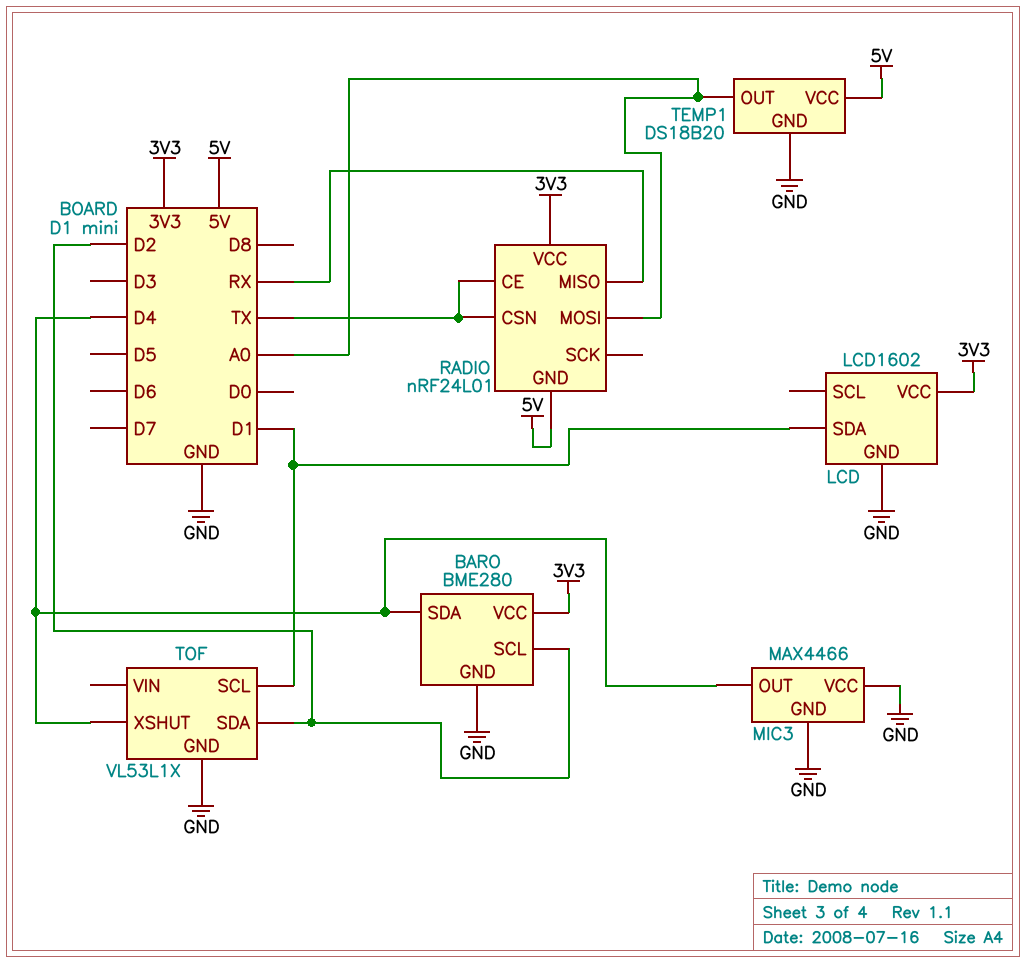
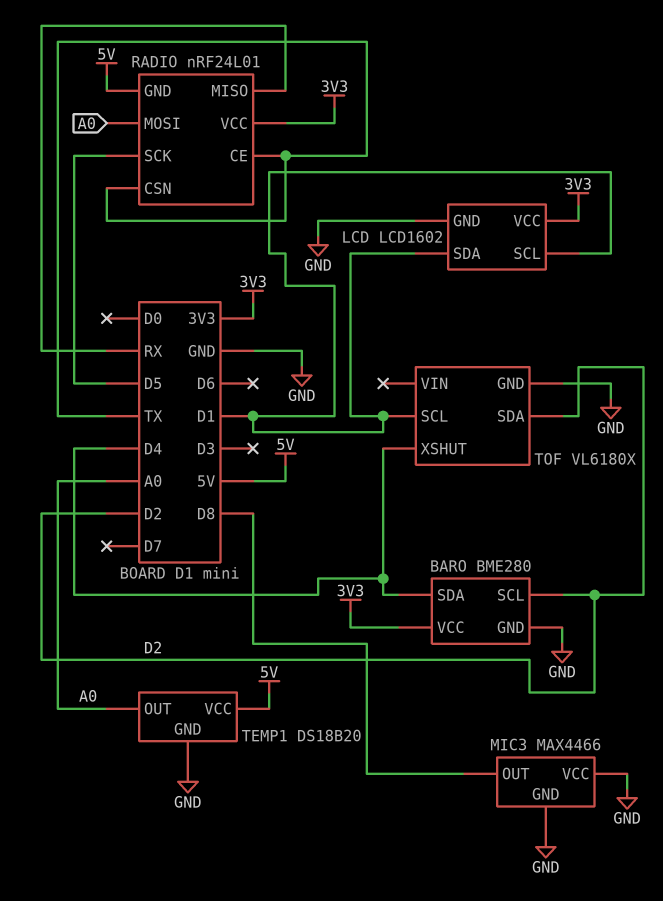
LCD pin SCL: none -> D1
MIC3 pin OUT: D4 -> D8
RADIO pin SCK: none -> D5
TOF: VL53L1X -> VL6180X

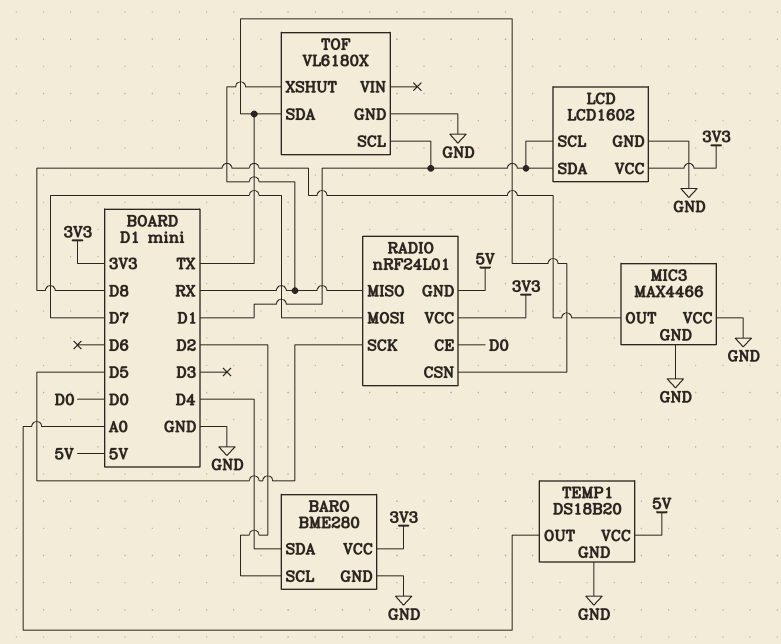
RADIO pin CE: TX -> D0
RADIO pin MOSI: A0 -> D7
TOF pin SDA: D2 -> TX
TOF pin XSHUT: D4 -> RX

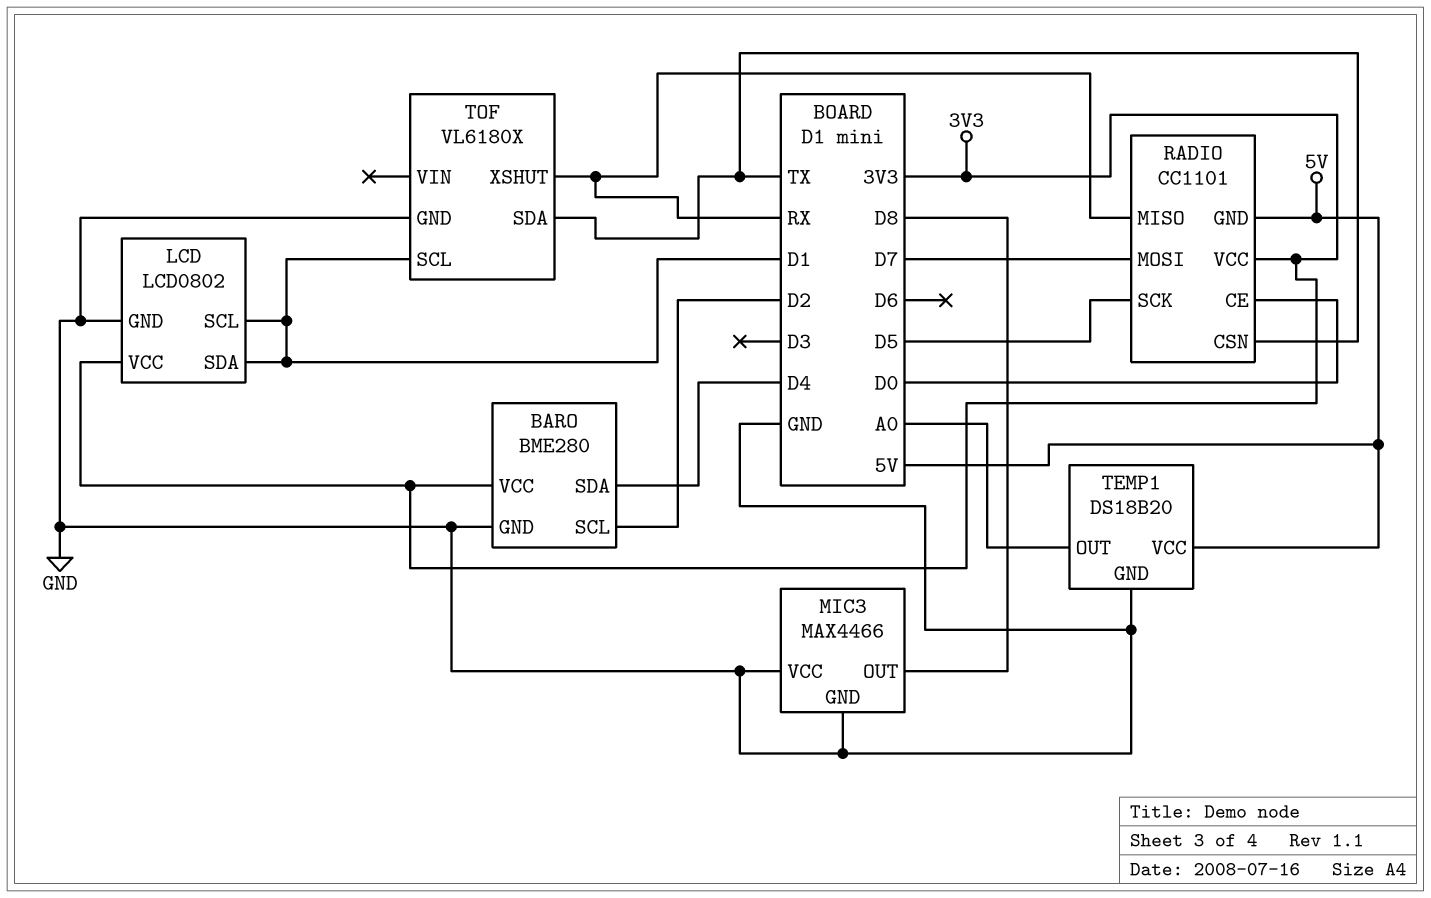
LCD: LCD1602 -> LCD0802
RADIO: nRF24L01 -> CC1101

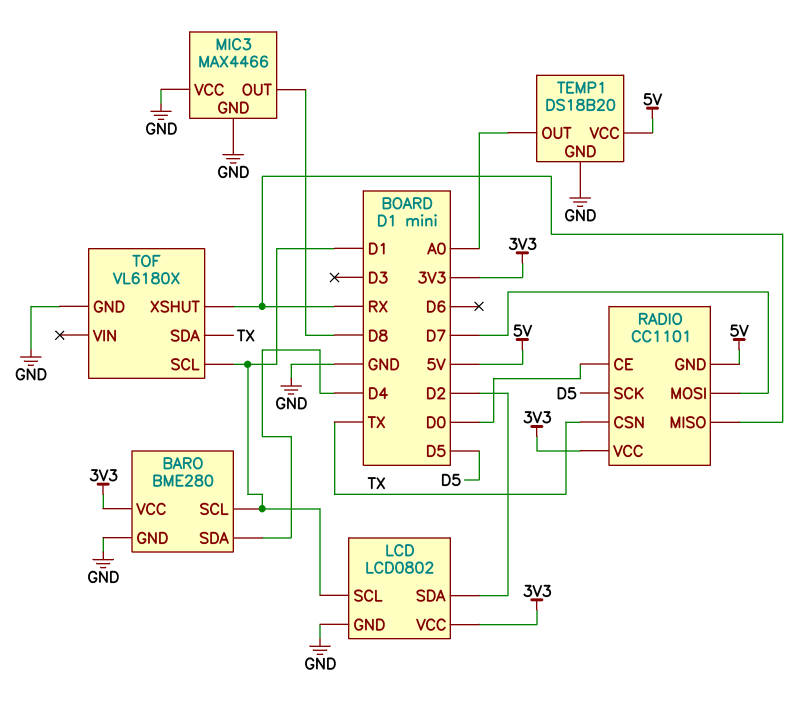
BARO pin SCL: D2 -> D1
LCD pin SDA: D1 -> D2

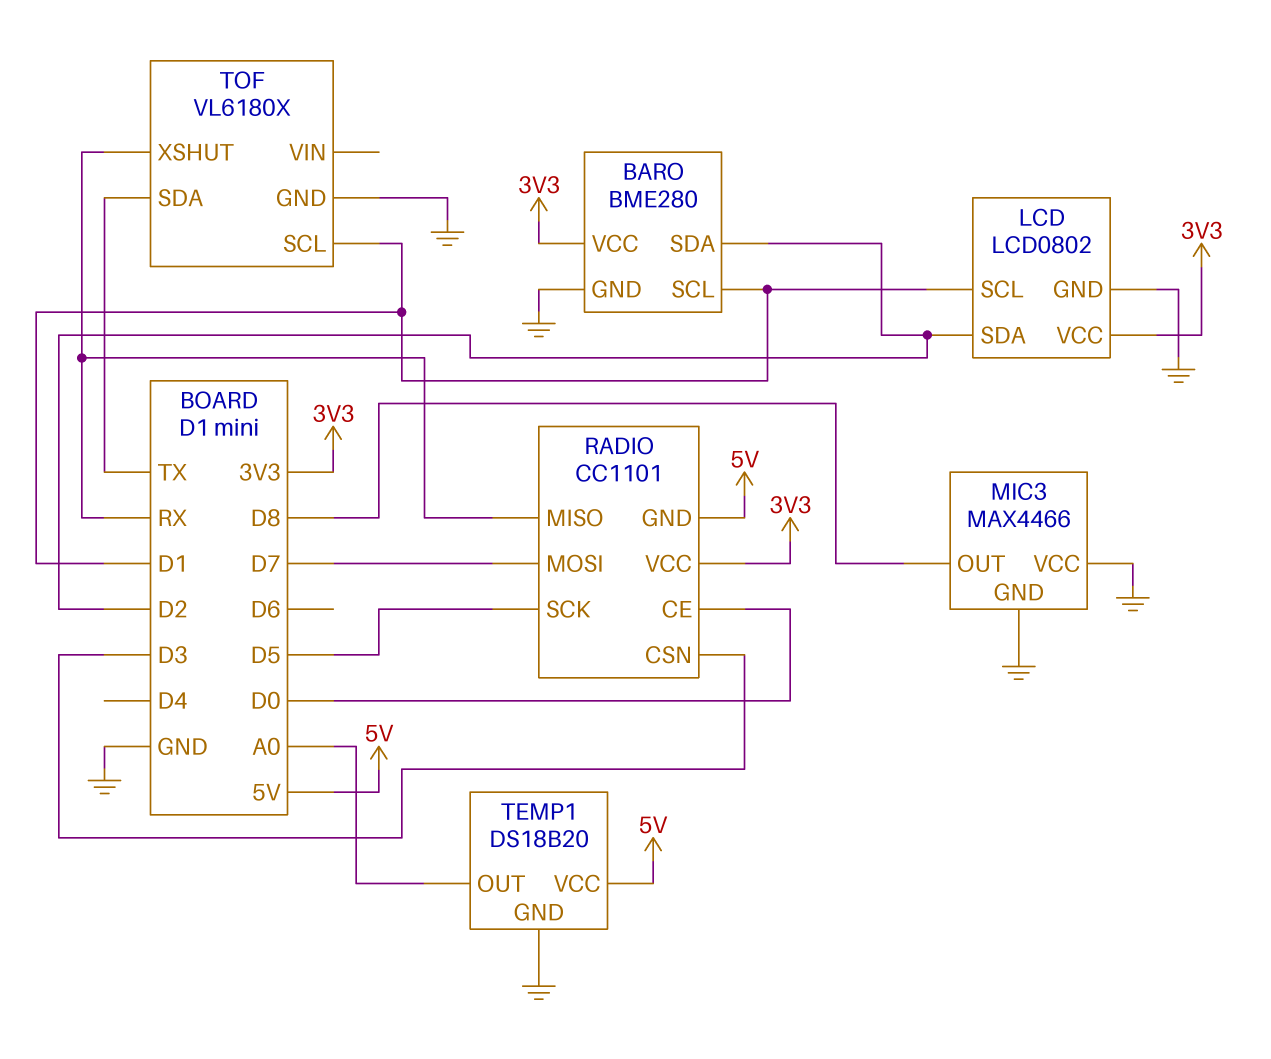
BARO pin SDA: D4 -> D2
RADIO pin CSN: TX -> D3

